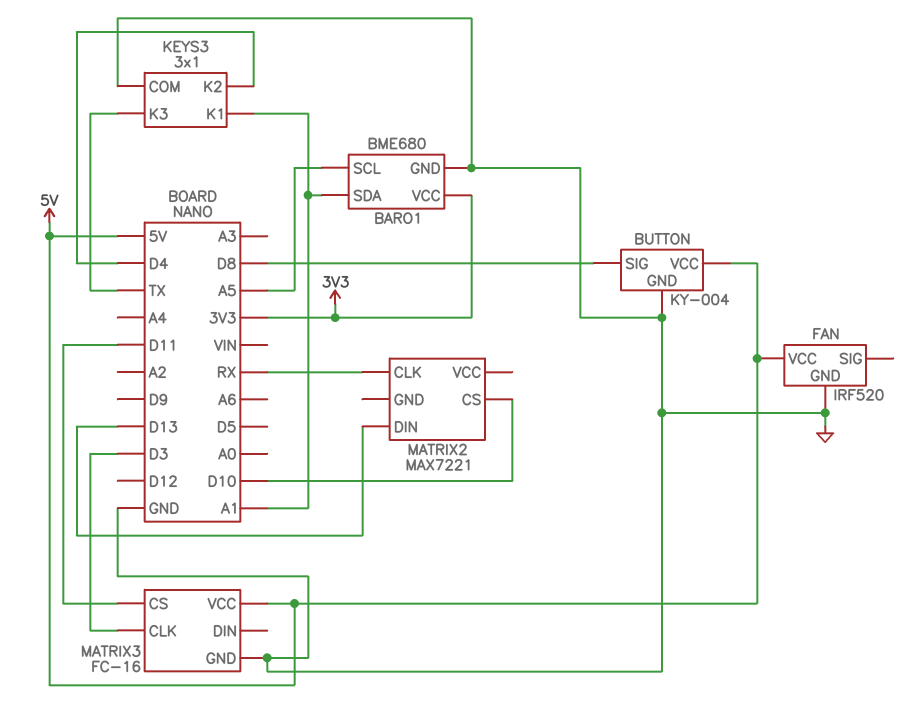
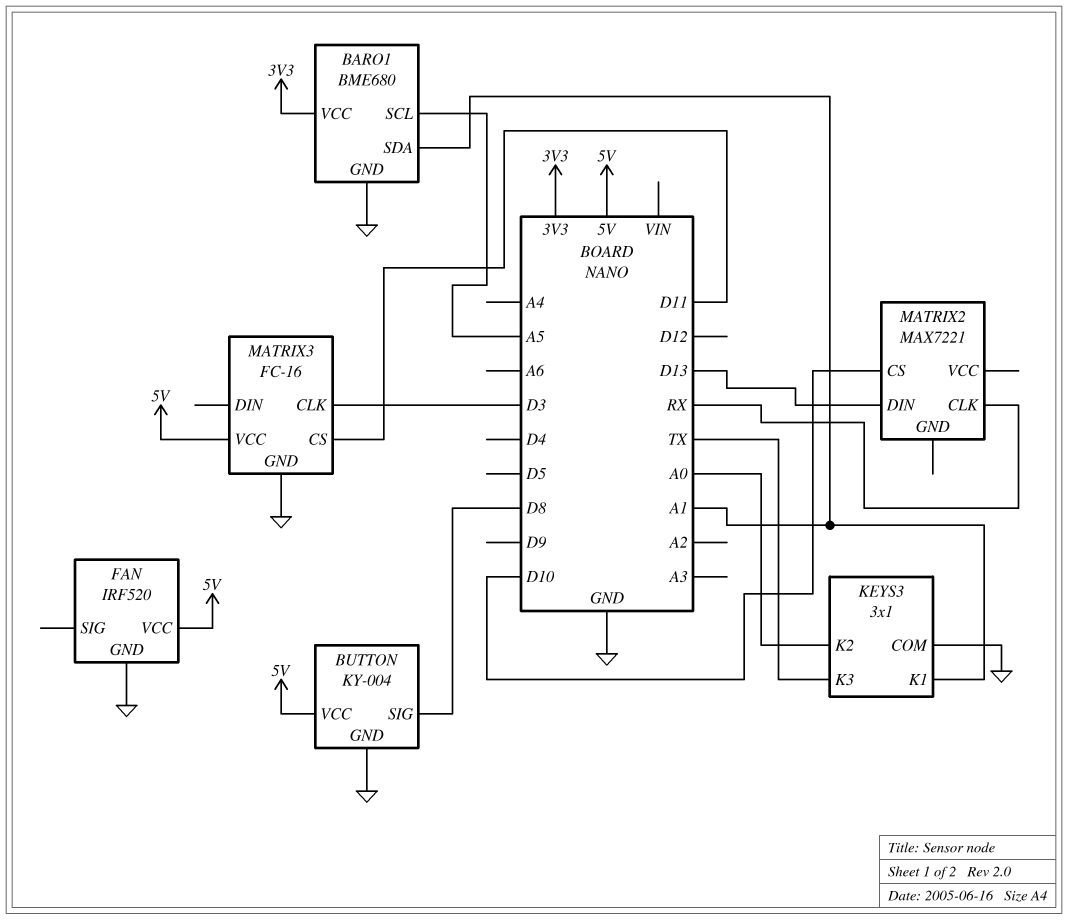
KEYS3 pin K2: D4 -> A0

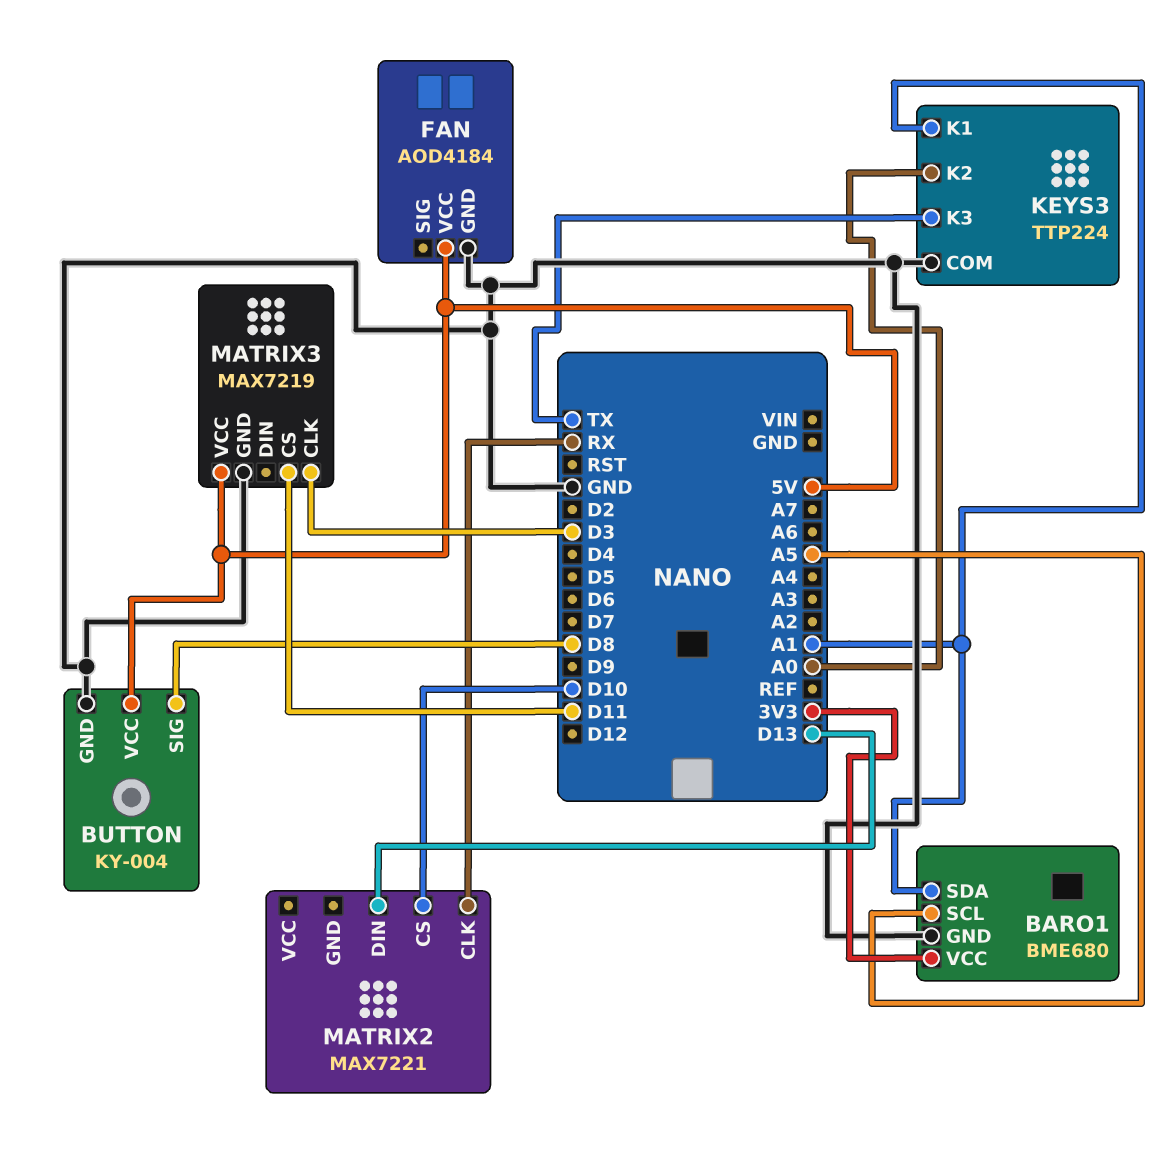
FAN: IRF520 -> AOD4184
KEYS3: 3x1 -> TTP224
MATRIX3: FC-16 -> MAX7219

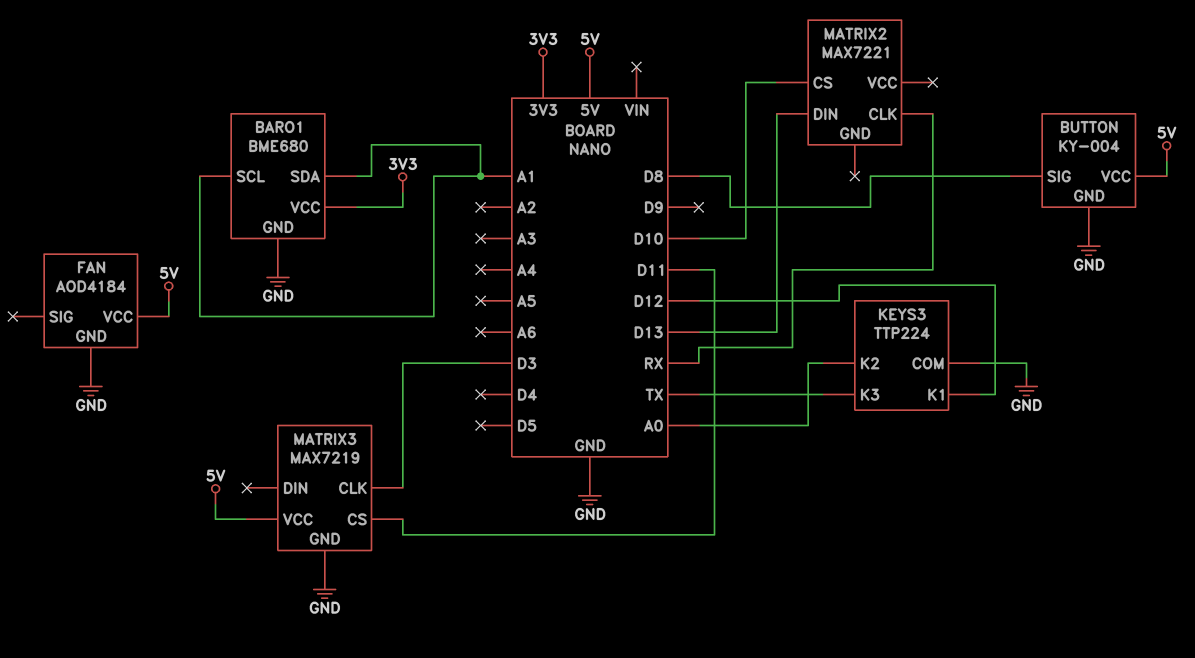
BARO1 pin SCL: A5 -> A1
KEYS3 pin K1: A1 -> D12

